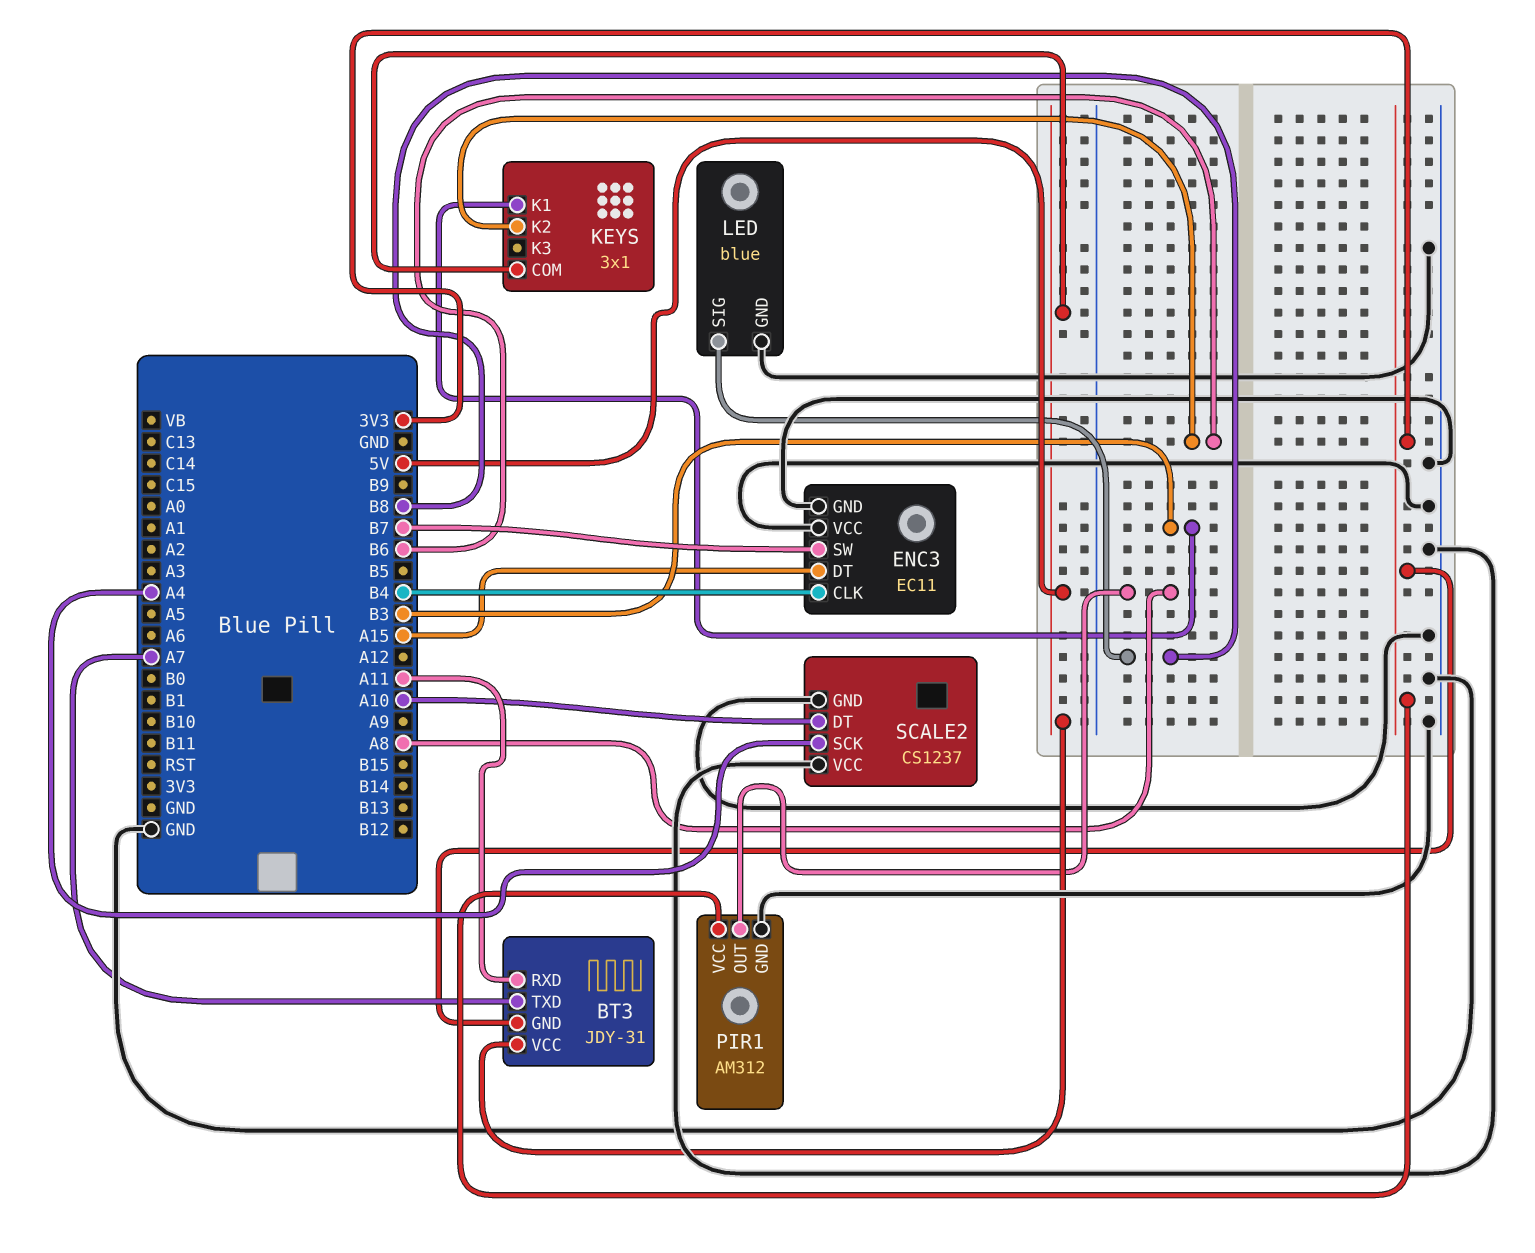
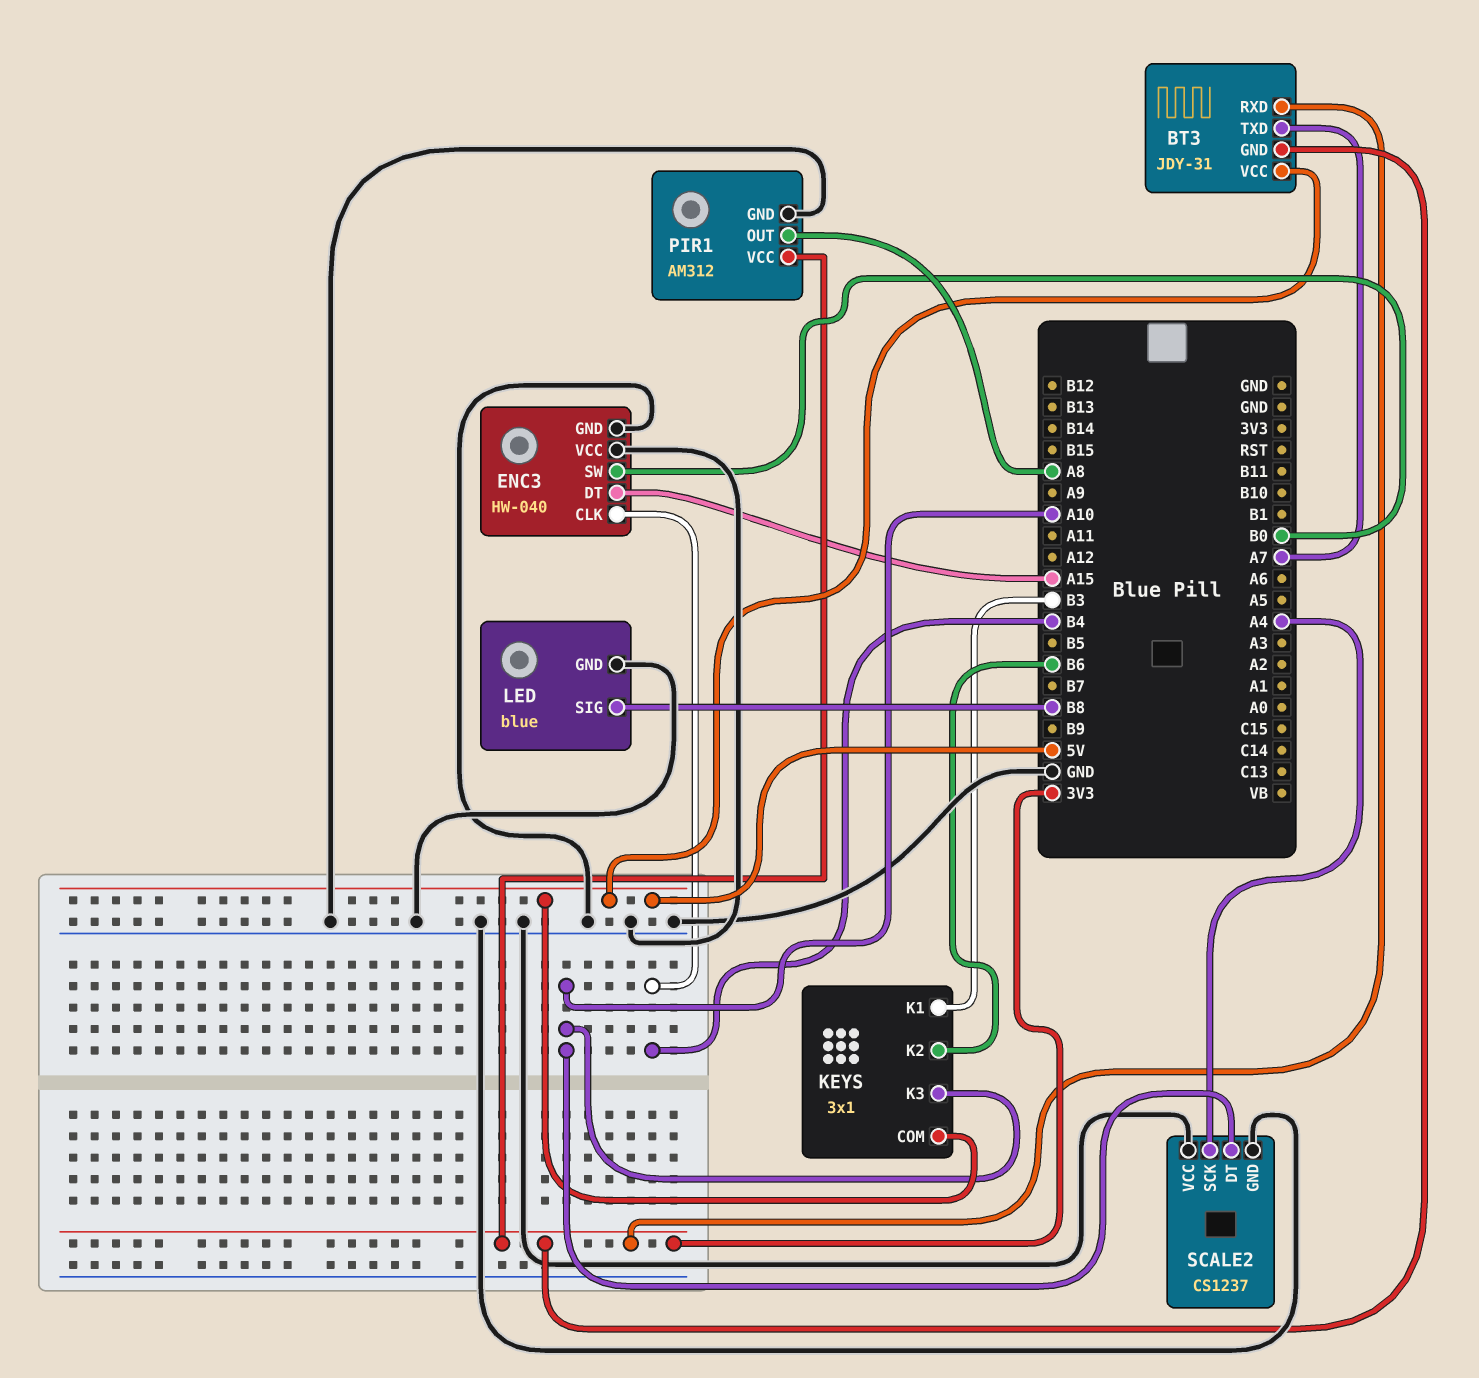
BT3 pin RXD: A11 -> 3V3
ENC3: EC11 -> HW-040
ENC3 pin SW: B7 -> B0
KEYS pin K3: none -> A10

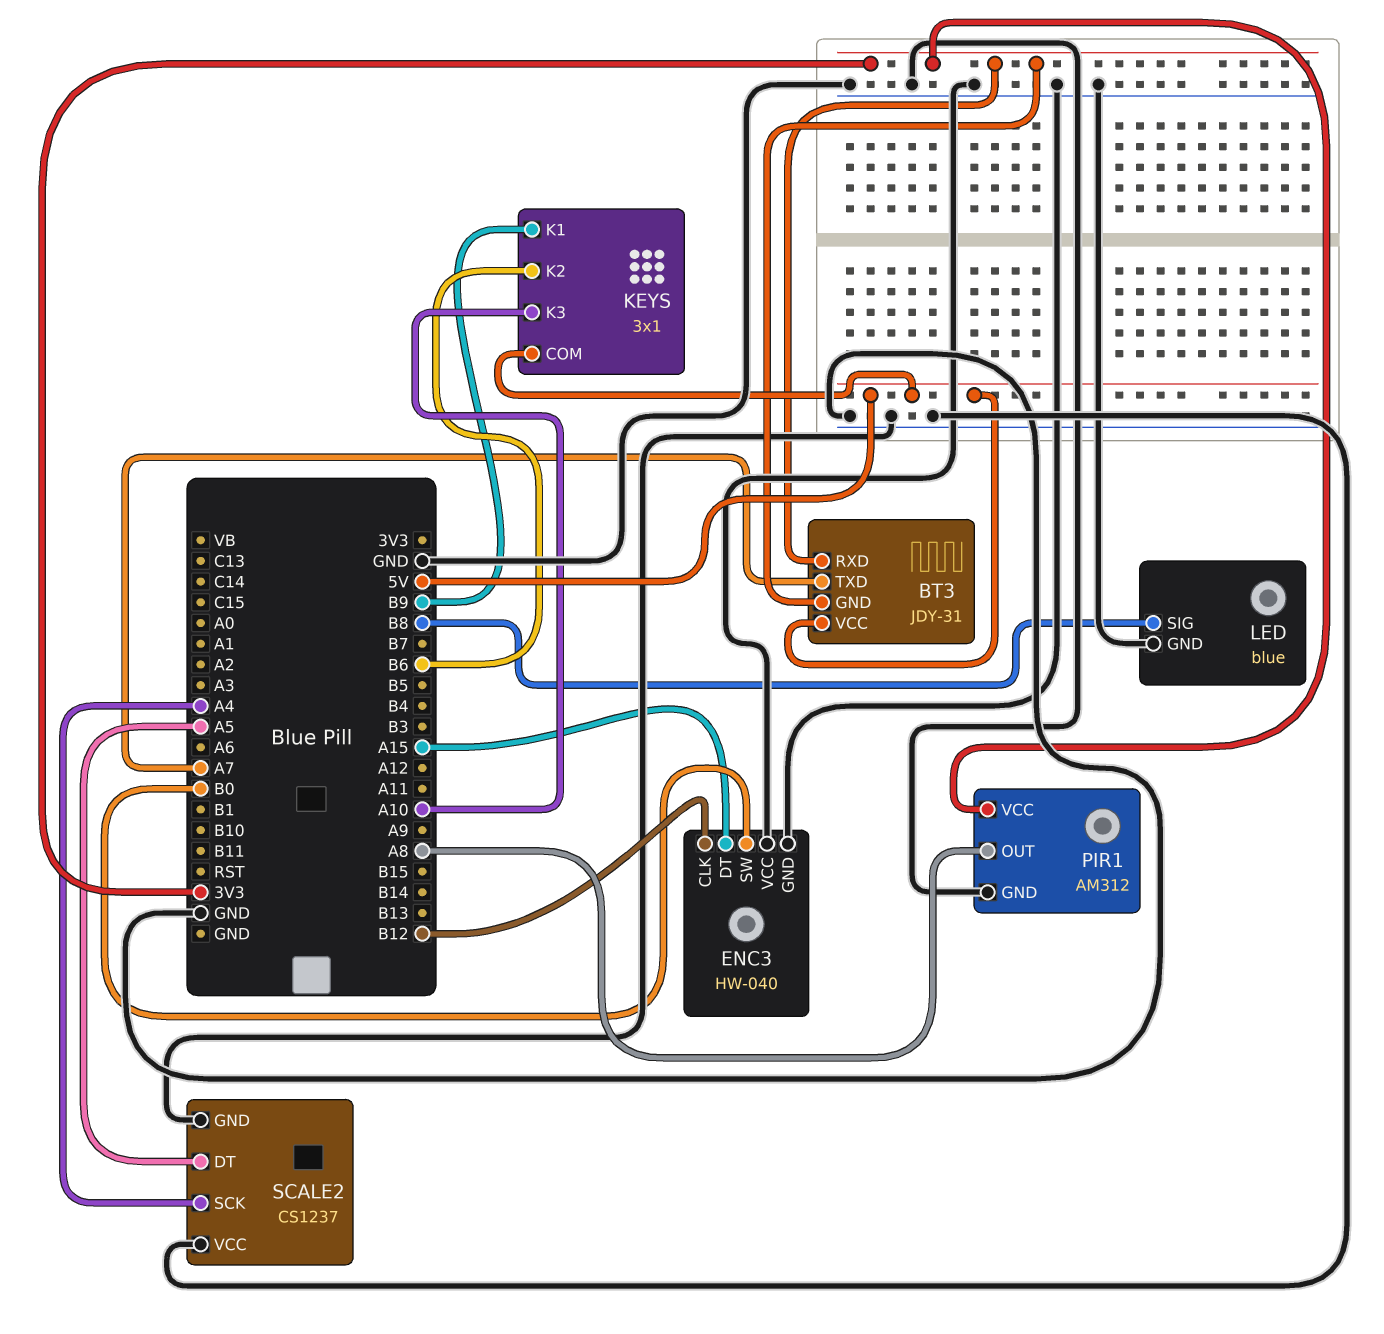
ENC3 pin CLK: B4 -> B12
KEYS pin K1: B3 -> B9
SCALE2 pin DT: A10 -> A5

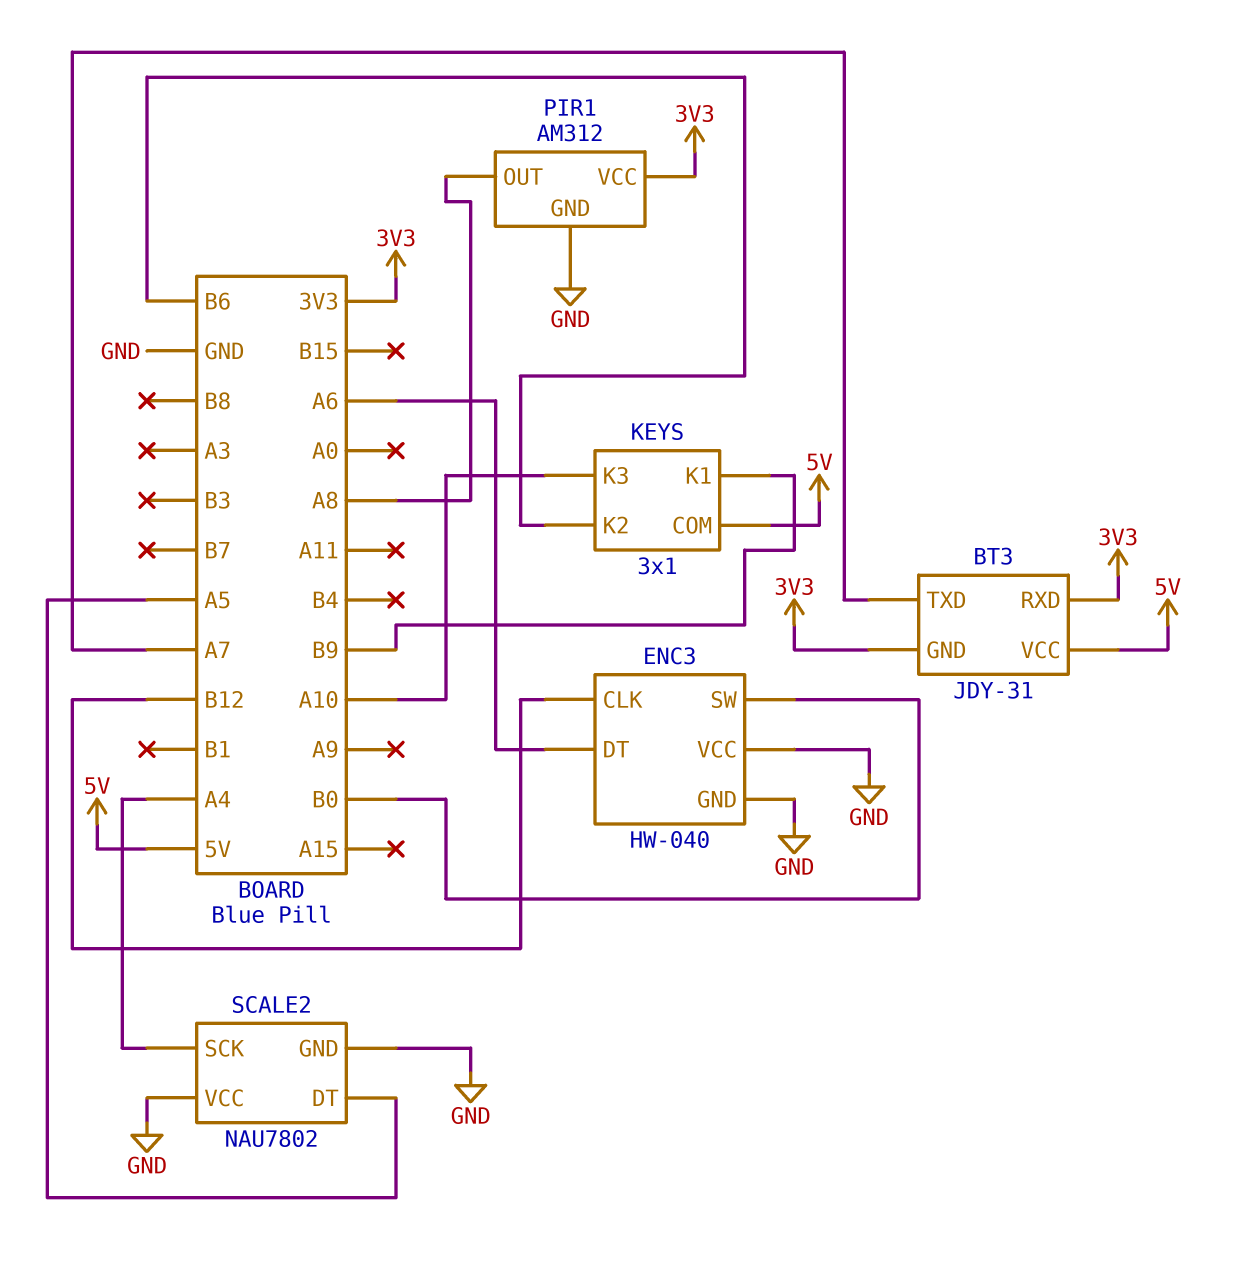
ENC3 pin DT: A15 -> A6
LED: blue -> none
LED pin GND: GND -> none
LED pin SIG: B8 -> none
SCALE2: CS1237 -> NAU7802

